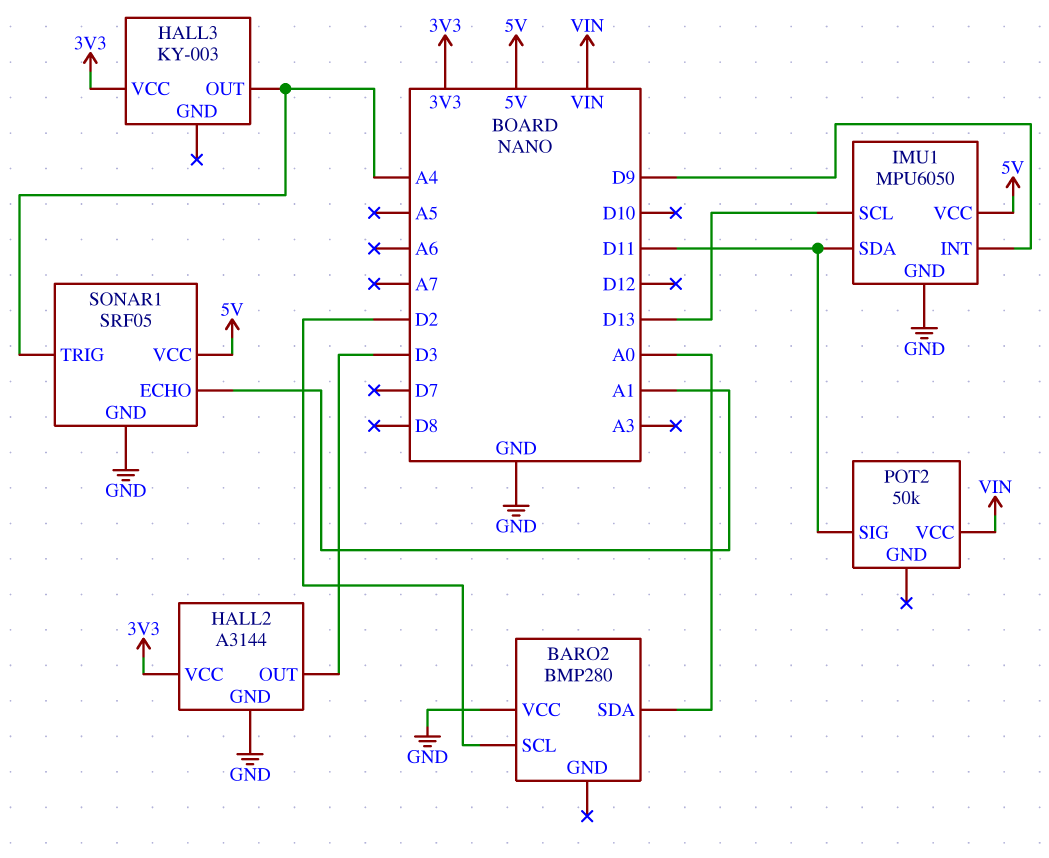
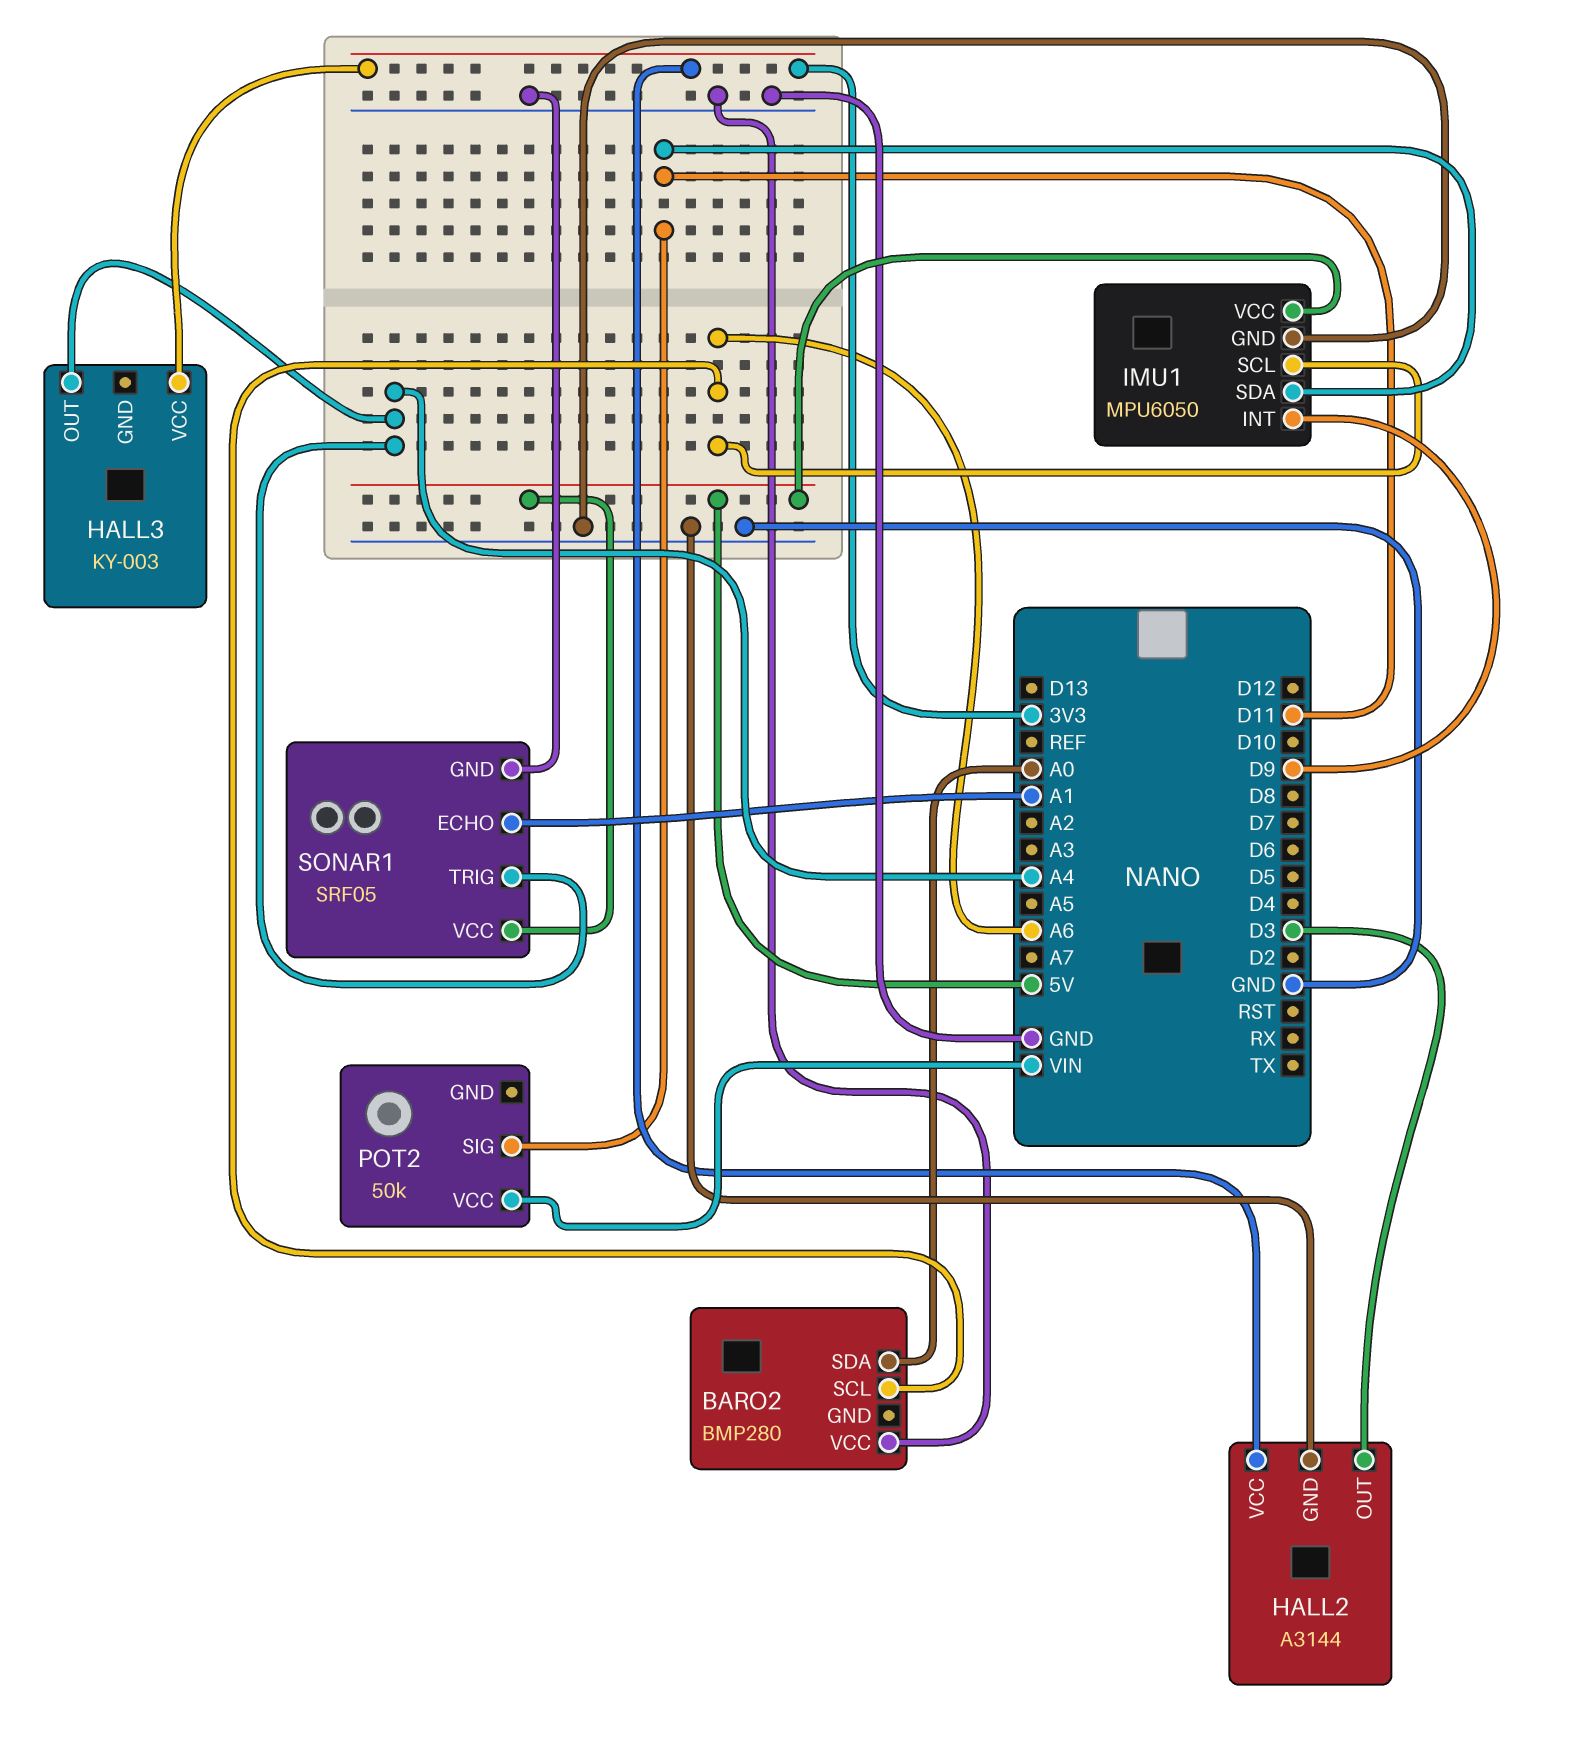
BARO2 pin SCL: D2 -> A6
IMU1 pin SCL: D13 -> A6

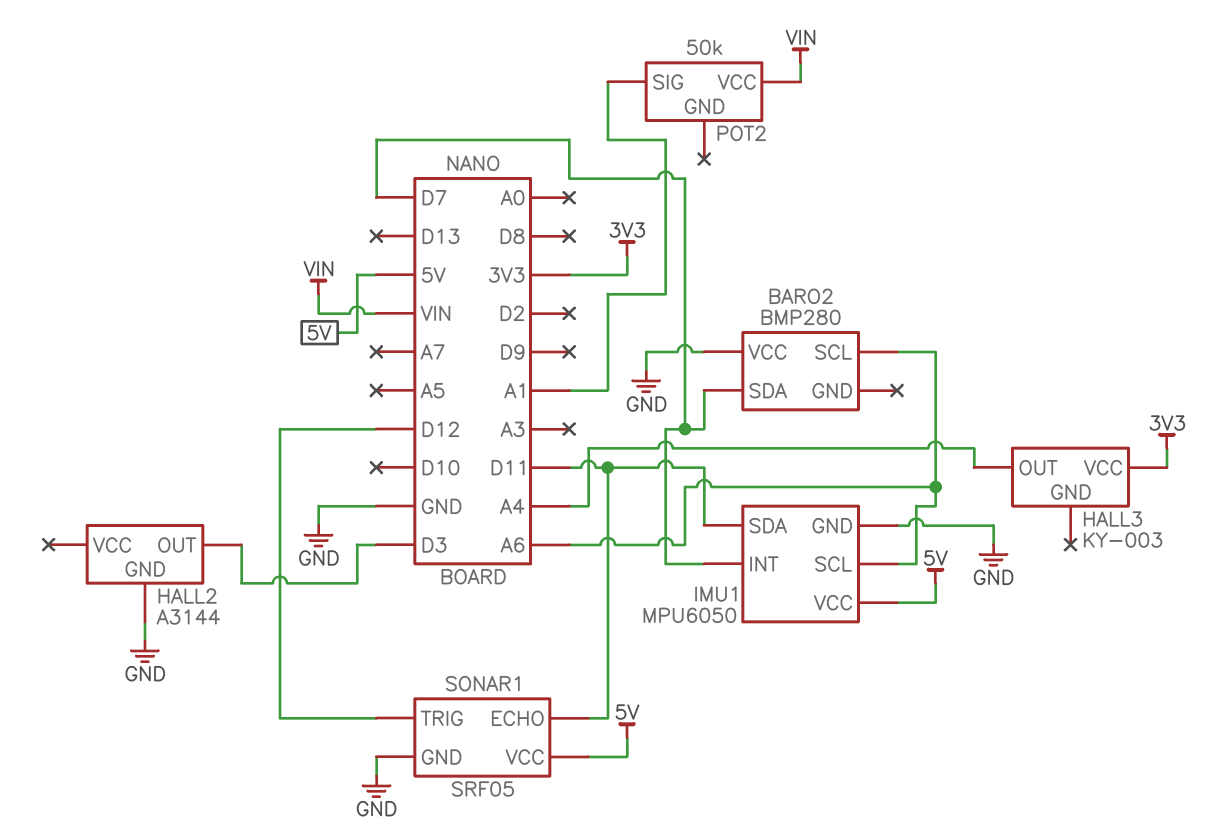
BARO2 pin SDA: A0 -> D7
HALL2 pin VCC: 3V3 -> none
IMU1 pin INT: D9 -> D7
POT2 pin SIG: D11 -> A1
SONAR1 pin ECHO: A1 -> D11
SONAR1 pin TRIG: A4 -> D12

